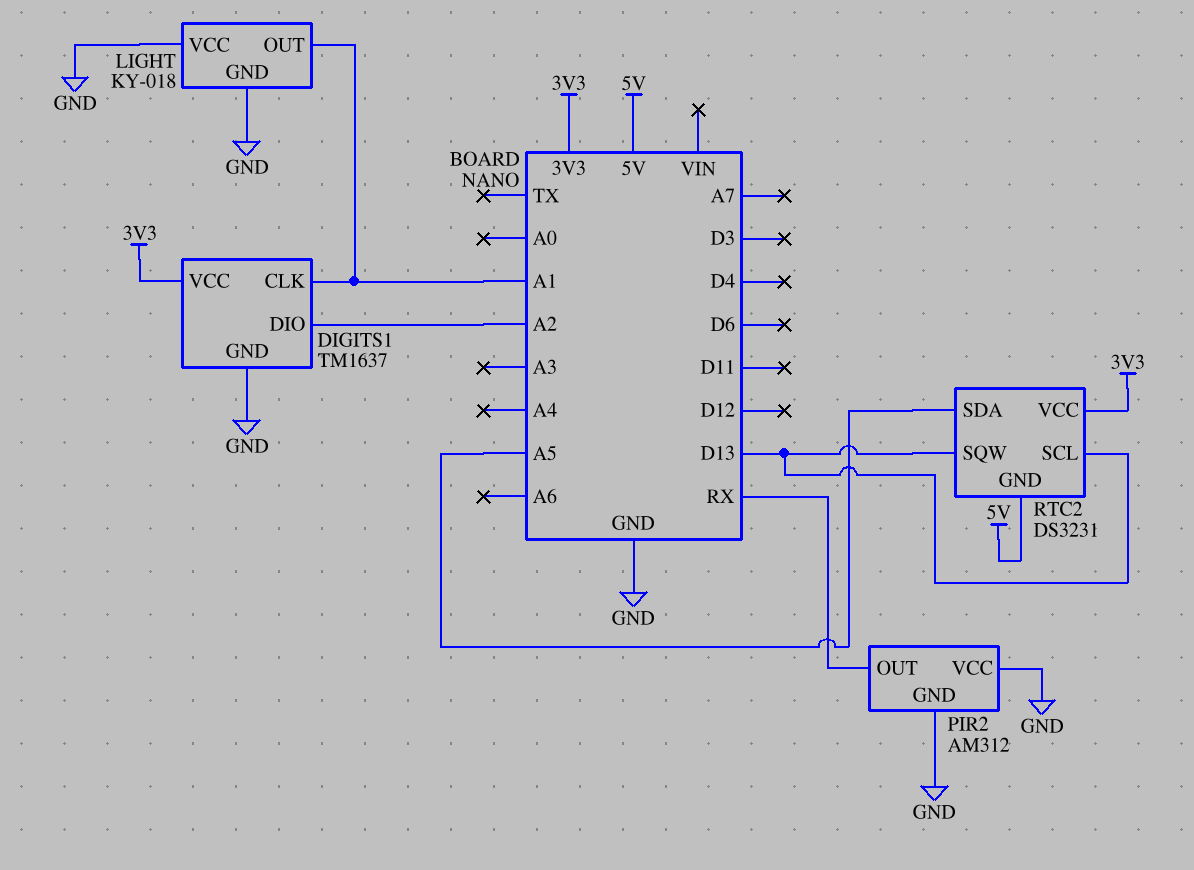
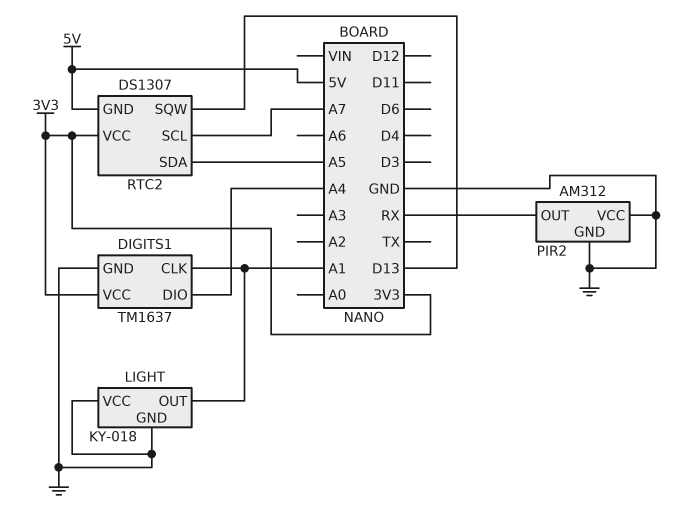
DIGITS1 pin DIO: A2 -> A4
RTC2: DS3231 -> DS1307
RTC2 pin SCL: D13 -> A7

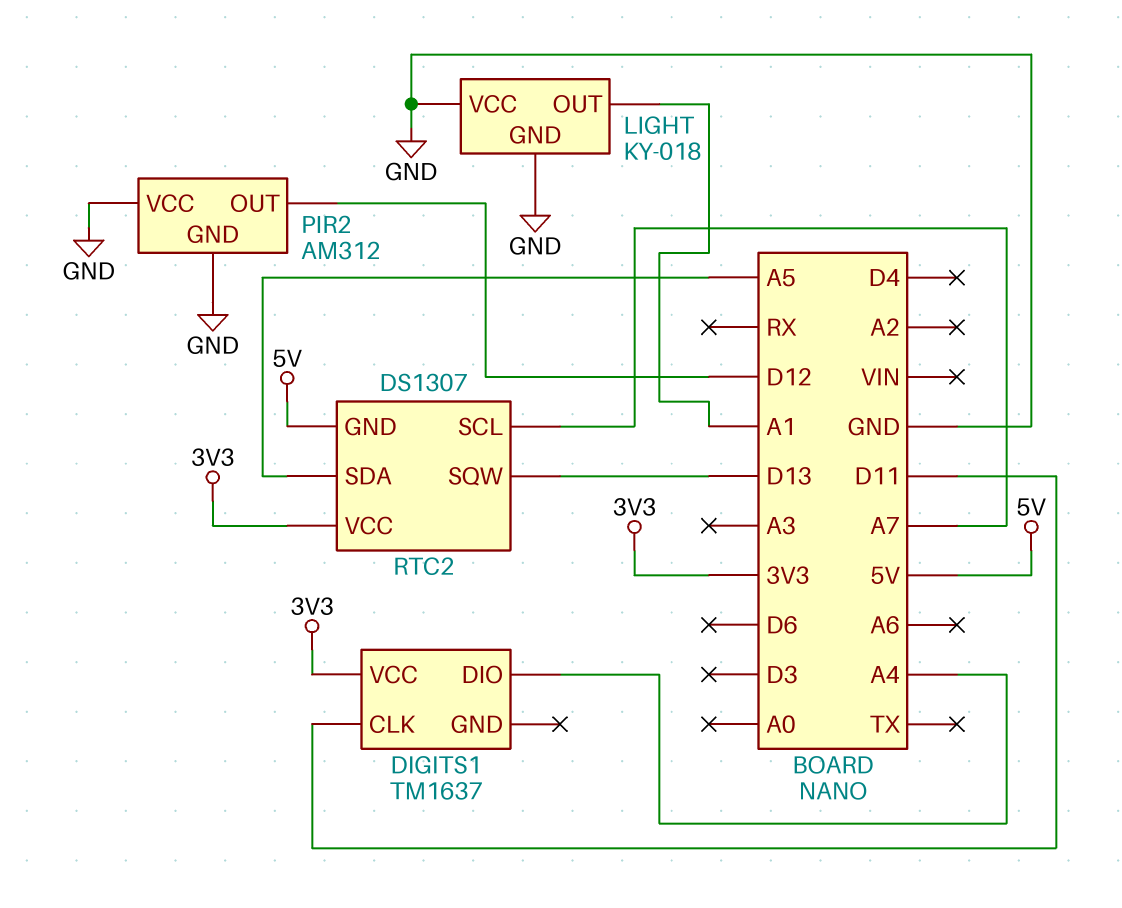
DIGITS1 pin CLK: A1 -> D11
DIGITS1 pin GND: GND -> none
PIR2 pin OUT: RX -> D12

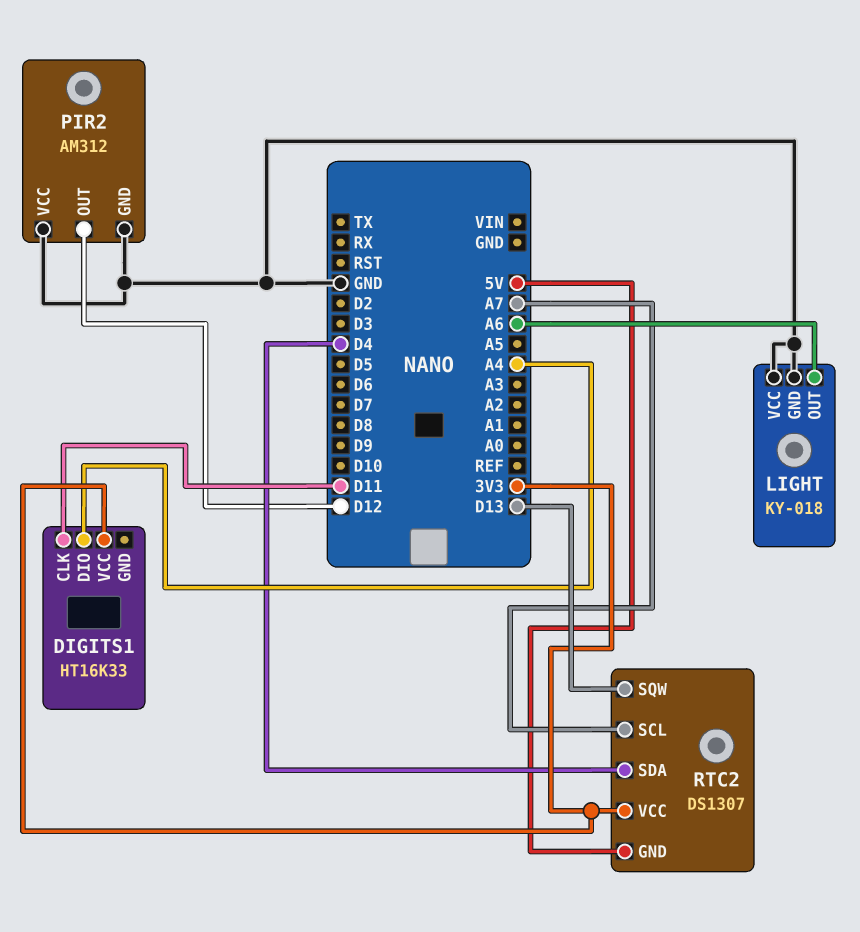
DIGITS1: TM1637 -> HT16K33
LIGHT pin OUT: A1 -> A6
RTC2 pin SDA: A5 -> D4

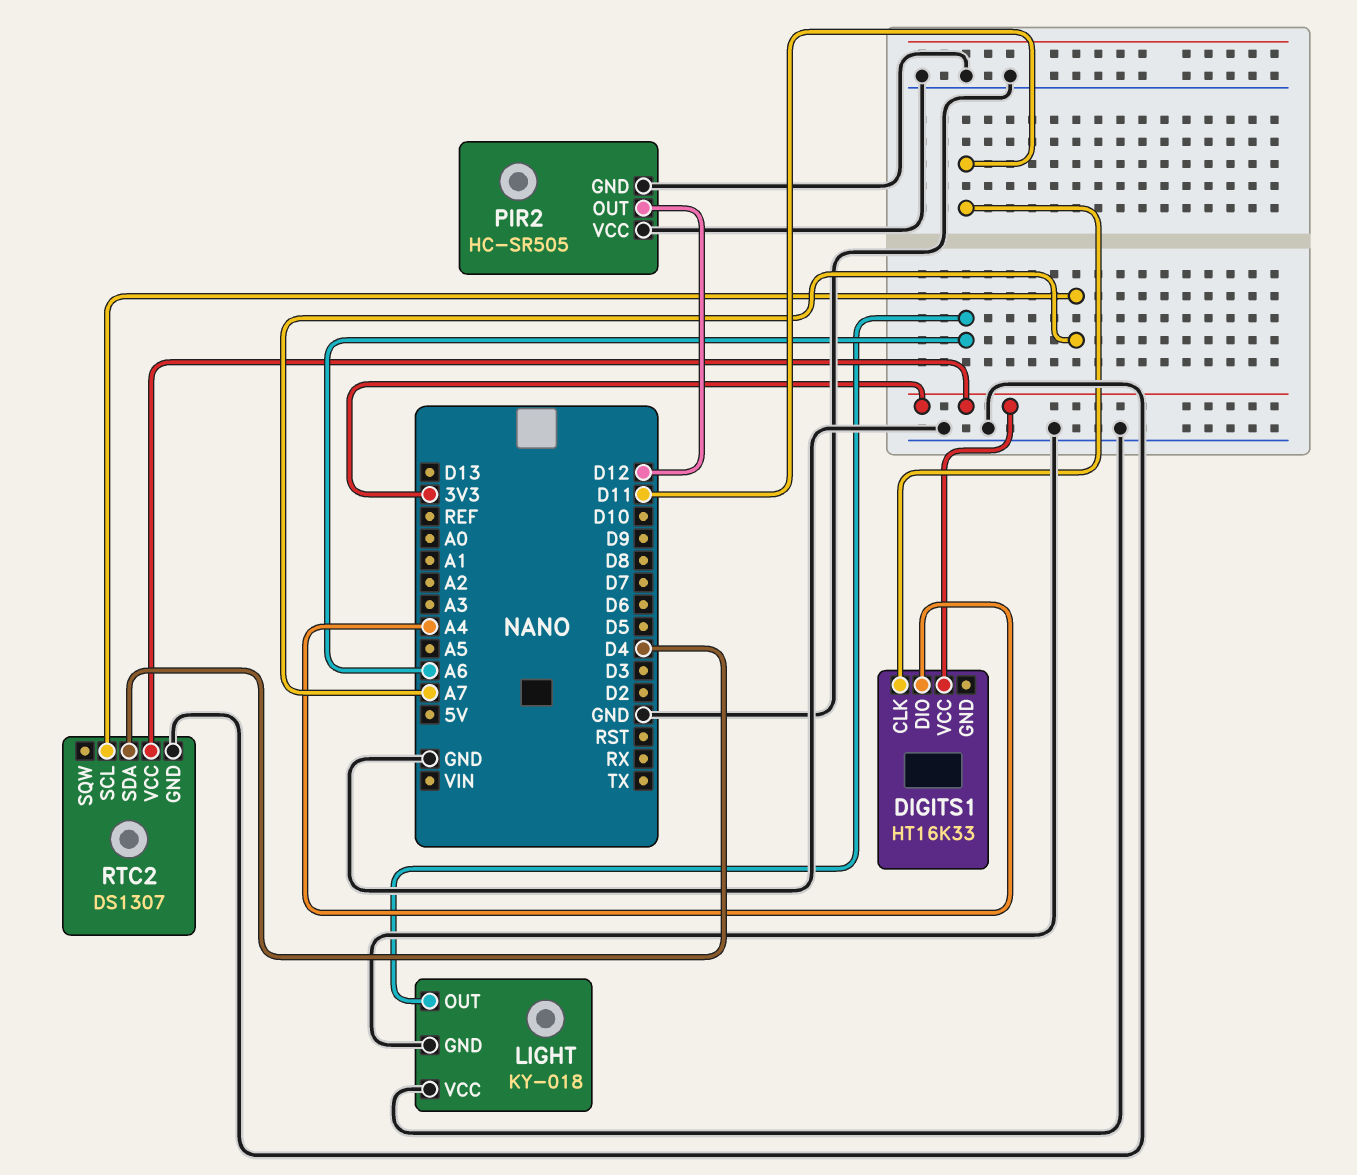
PIR2: AM312 -> HC-SR505
RTC2 pin GND: 5V -> GND
RTC2 pin SQW: D13 -> none

